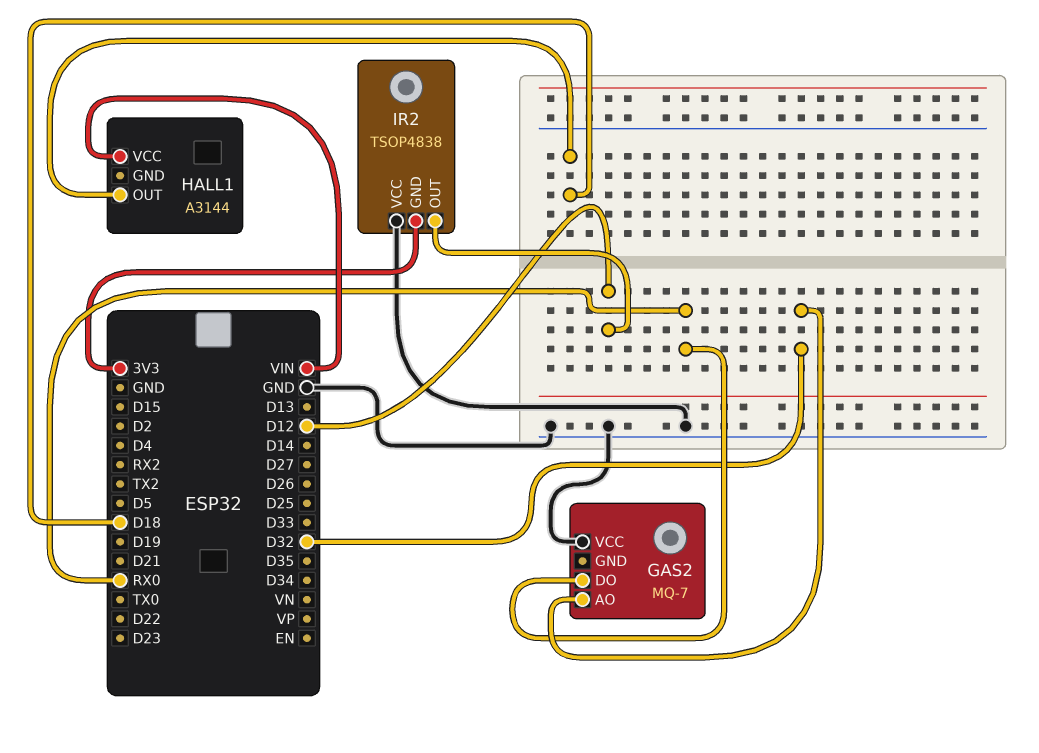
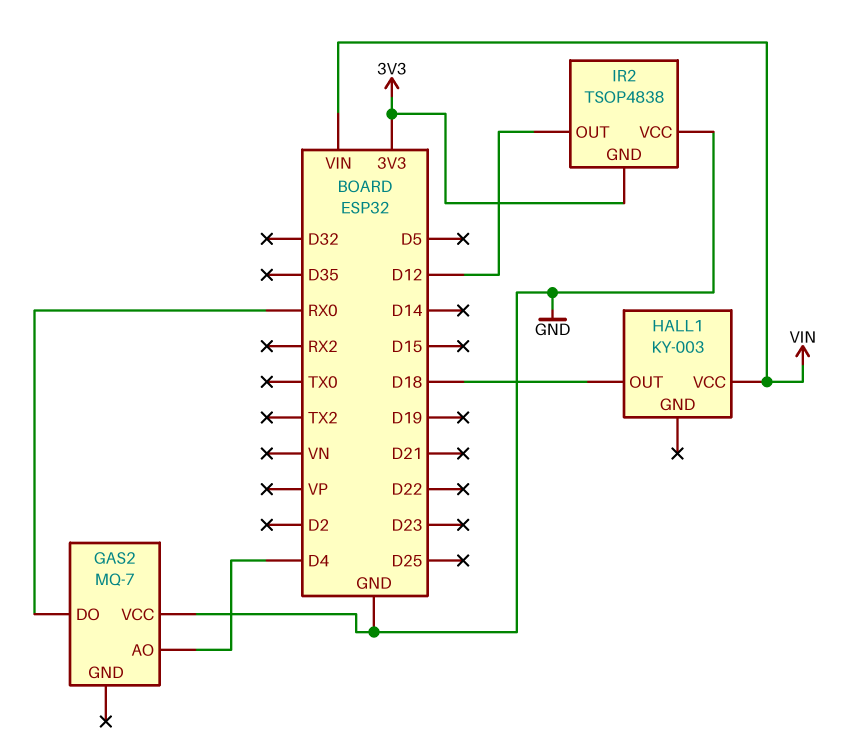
GAS2 pin AO: D32 -> D4
HALL1: A3144 -> KY-003

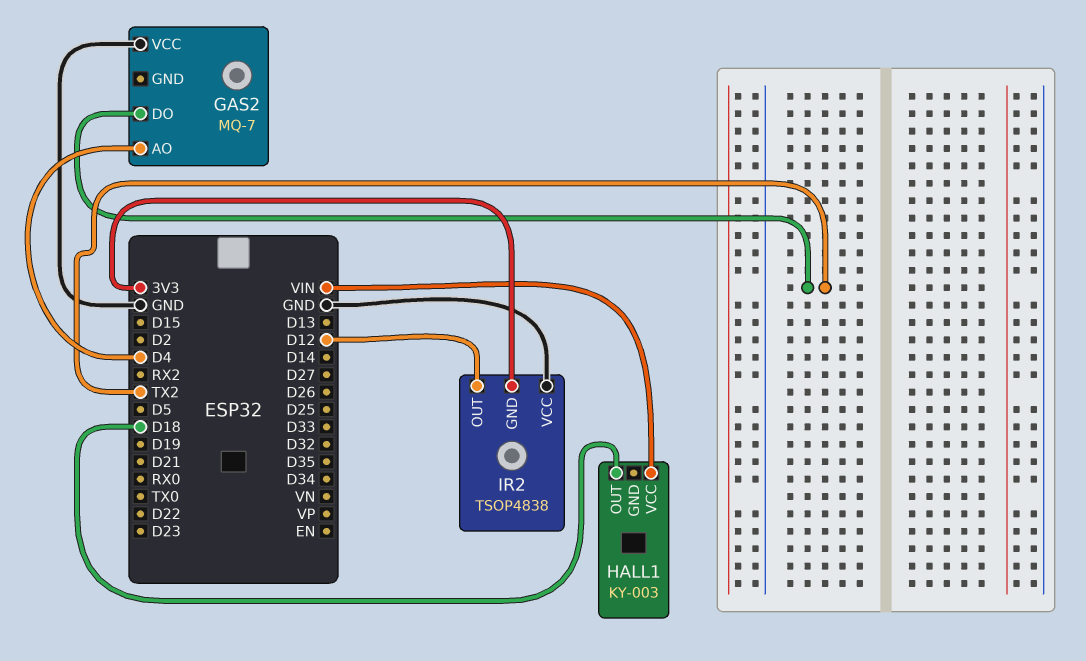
GAS2 pin DO: RX0 -> TX2

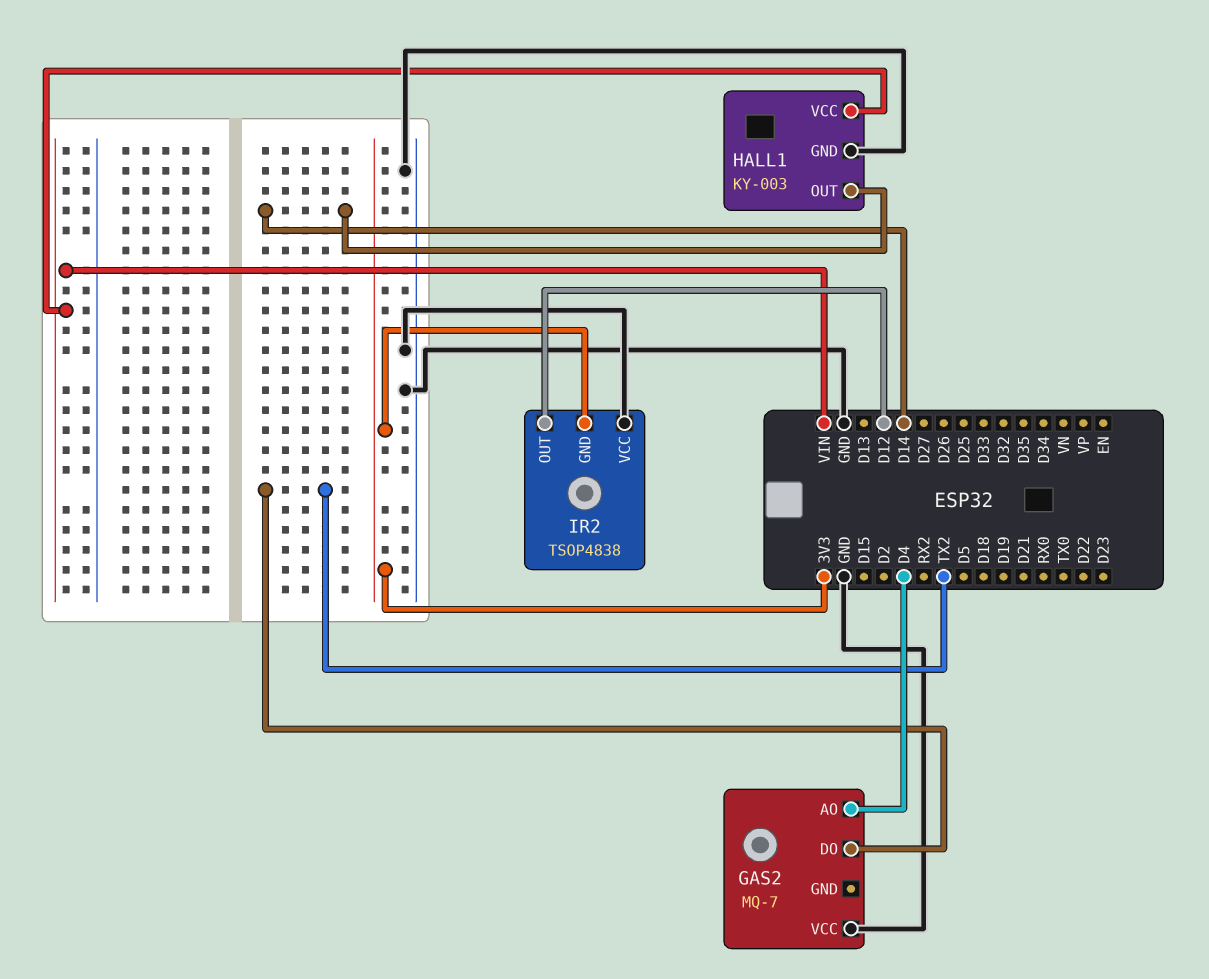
HALL1 pin GND: none -> GND
HALL1 pin OUT: D18 -> D14

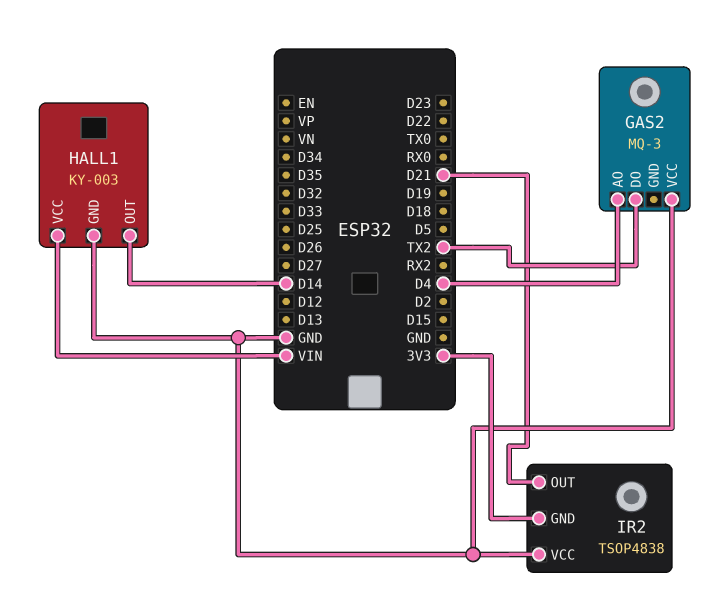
GAS2: MQ-7 -> MQ-3
IR2 pin OUT: D12 -> D21

